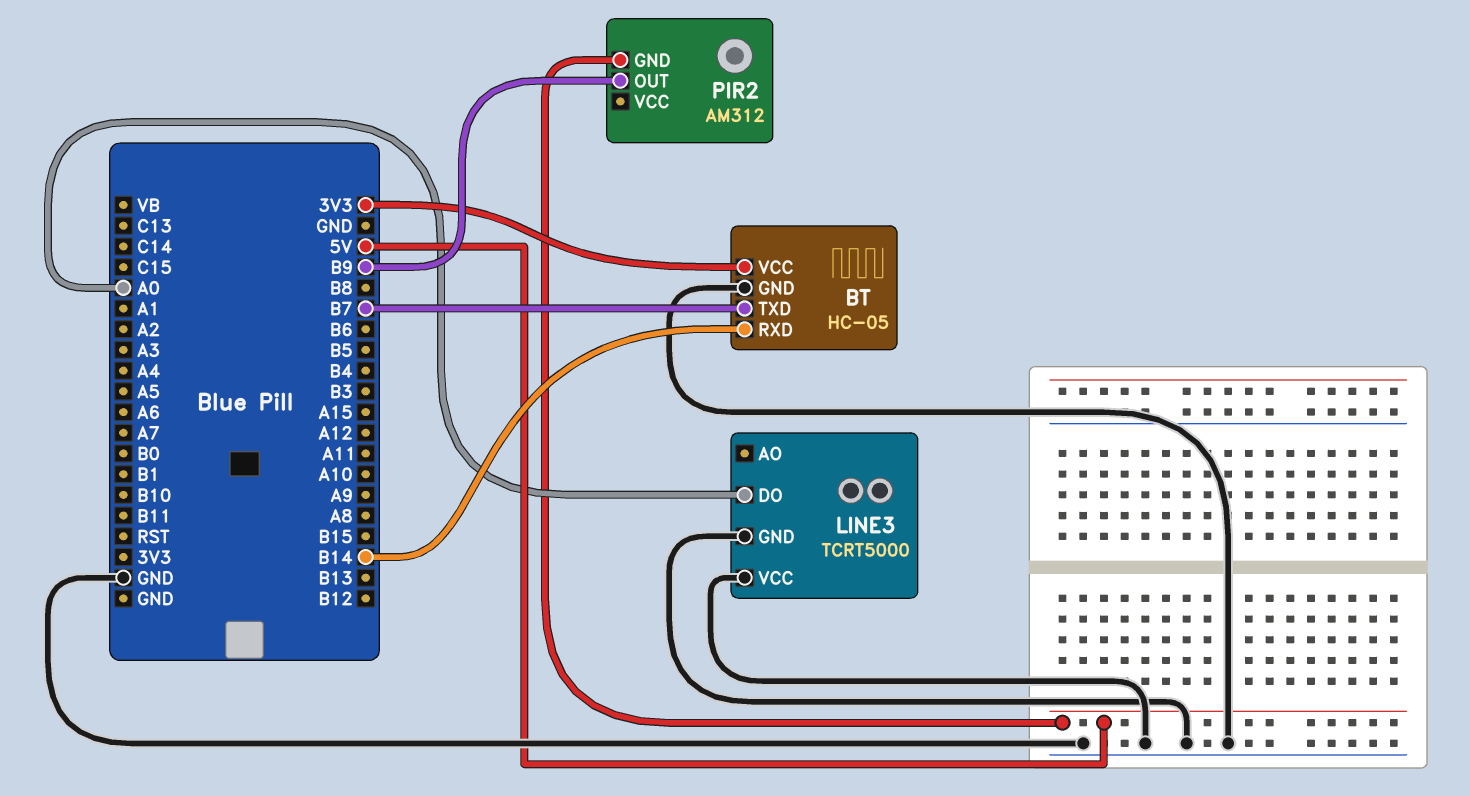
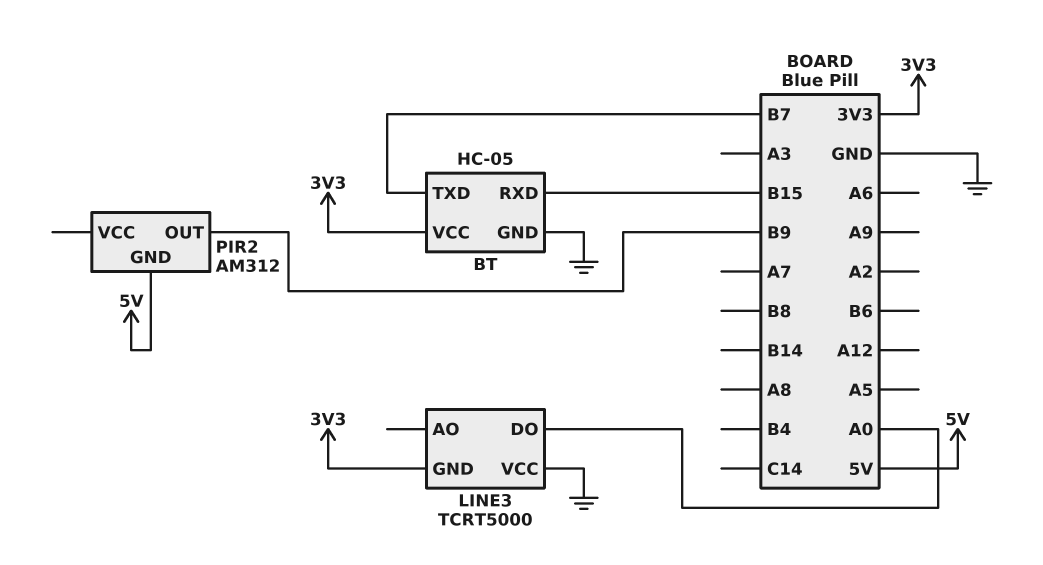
BT pin RXD: B14 -> B15
LINE3 pin GND: GND -> 3V3

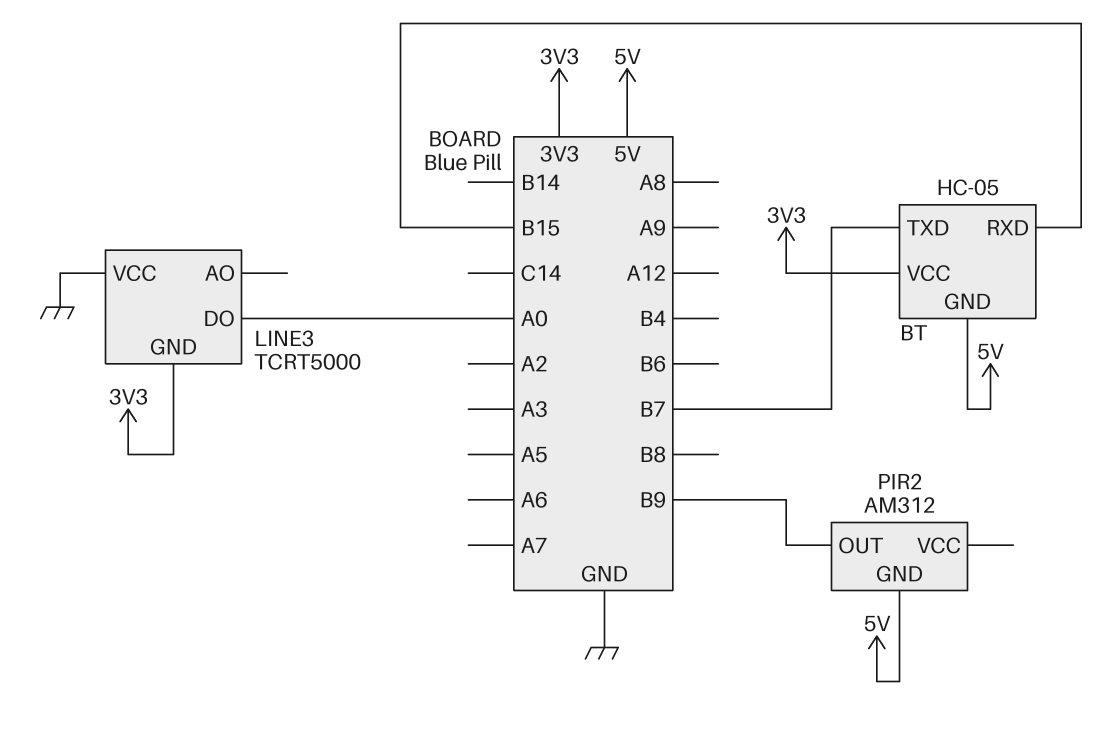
BT pin GND: GND -> 5V

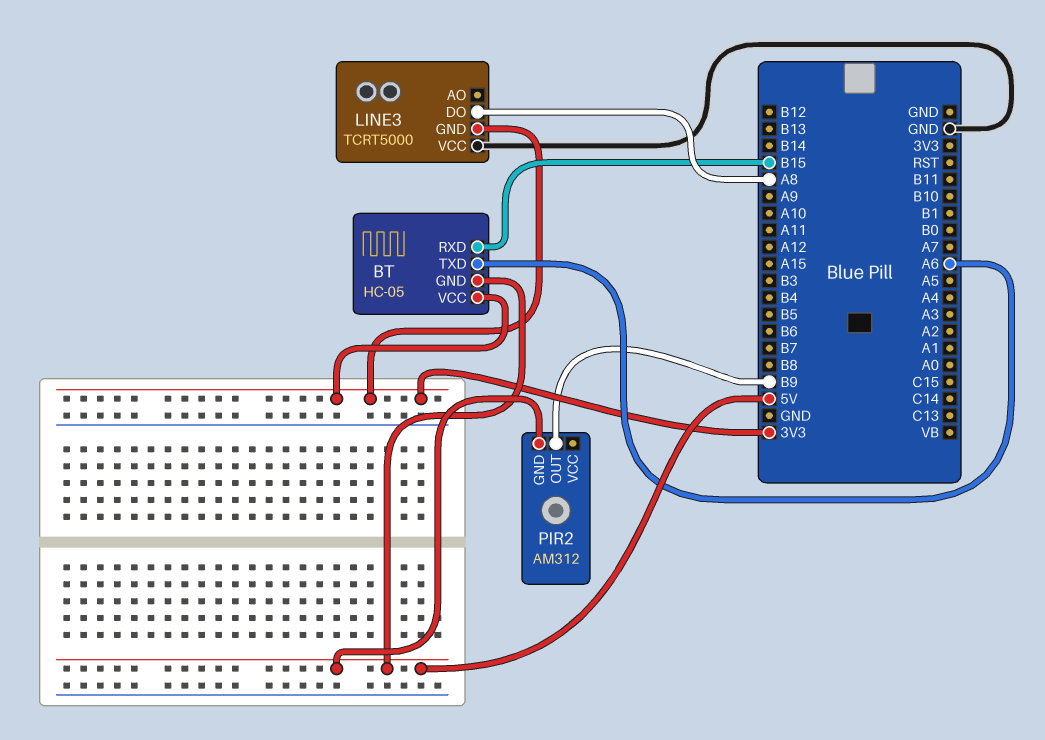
BT pin TXD: B7 -> A6
LINE3 pin DO: A0 -> A8

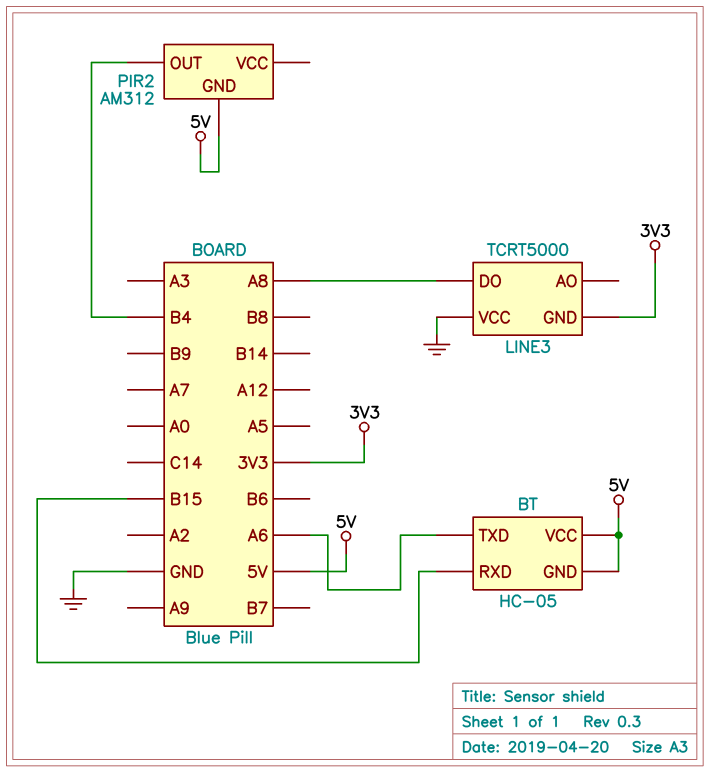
BT pin VCC: 3V3 -> 5V
PIR2 pin OUT: B9 -> B4

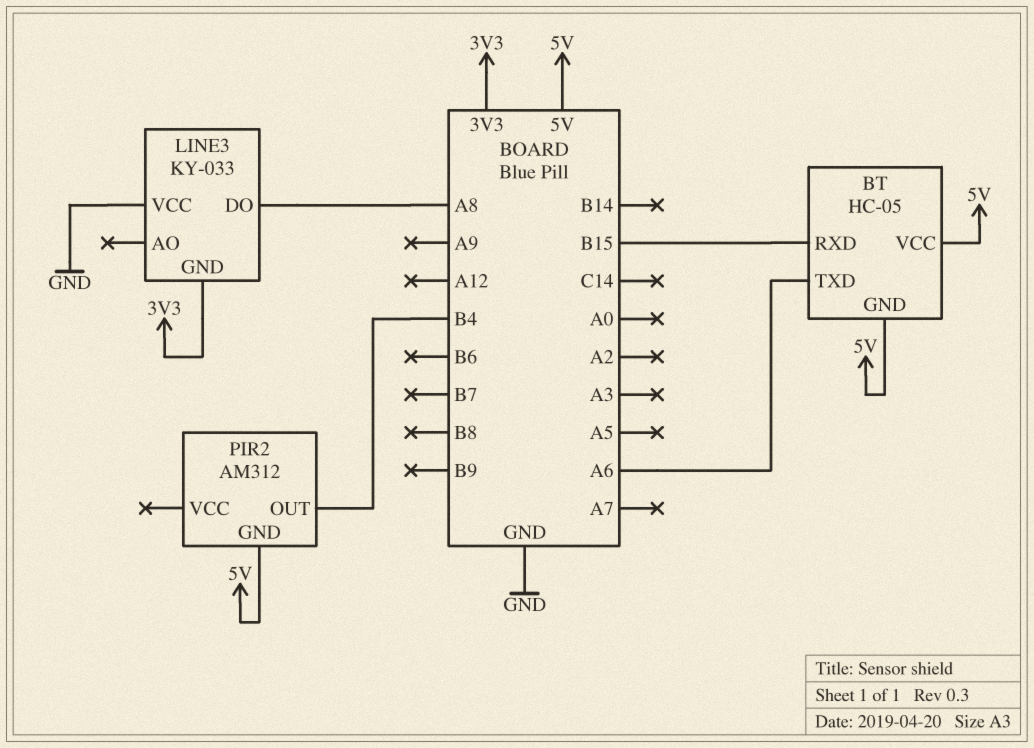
LINE3: TCRT5000 -> KY-033

